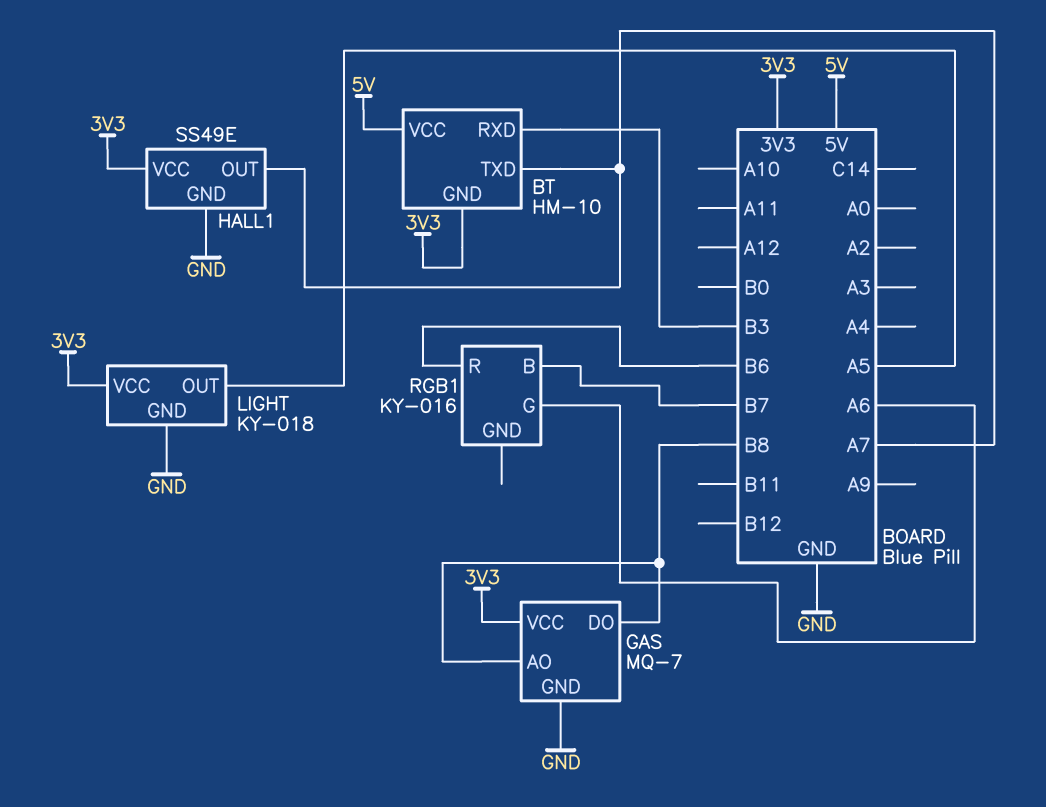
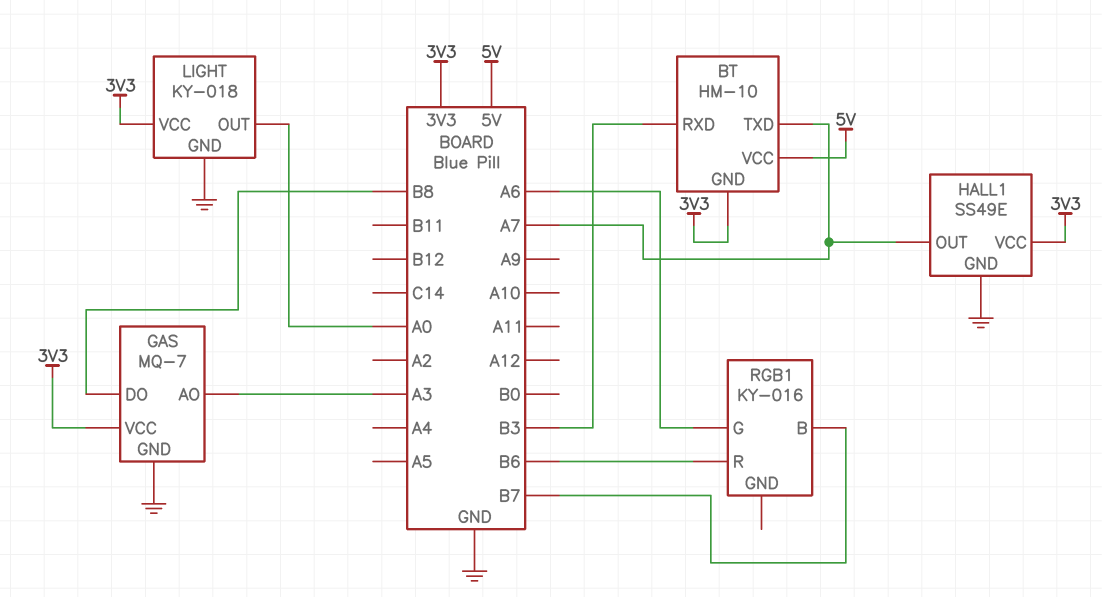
GAS pin AO: B8 -> A3
LIGHT pin OUT: A5 -> A0

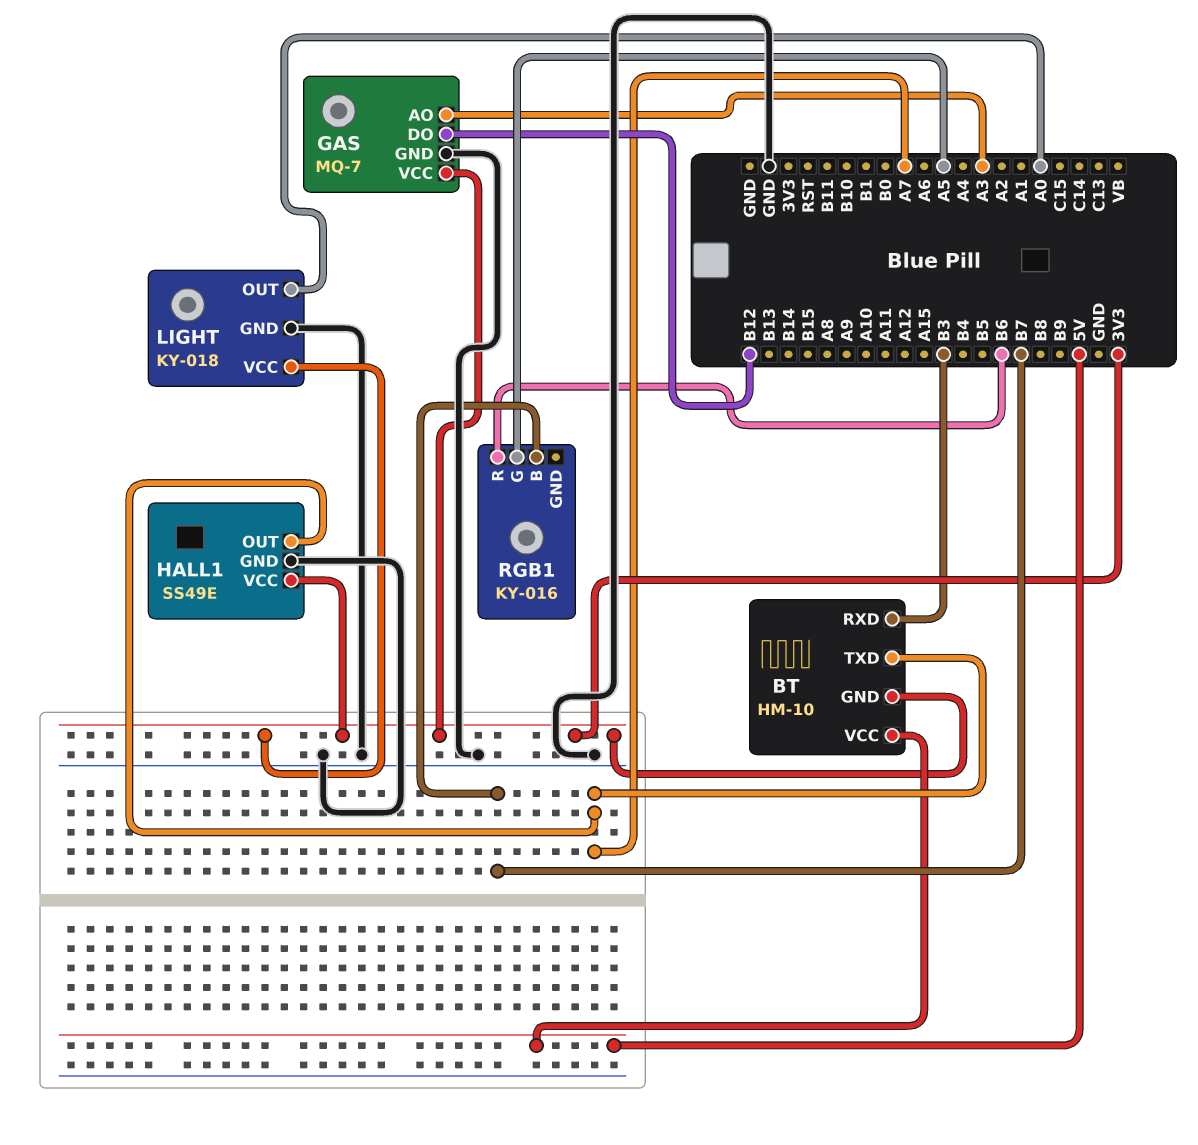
GAS pin DO: B8 -> B12
RGB1 pin G: A6 -> A5

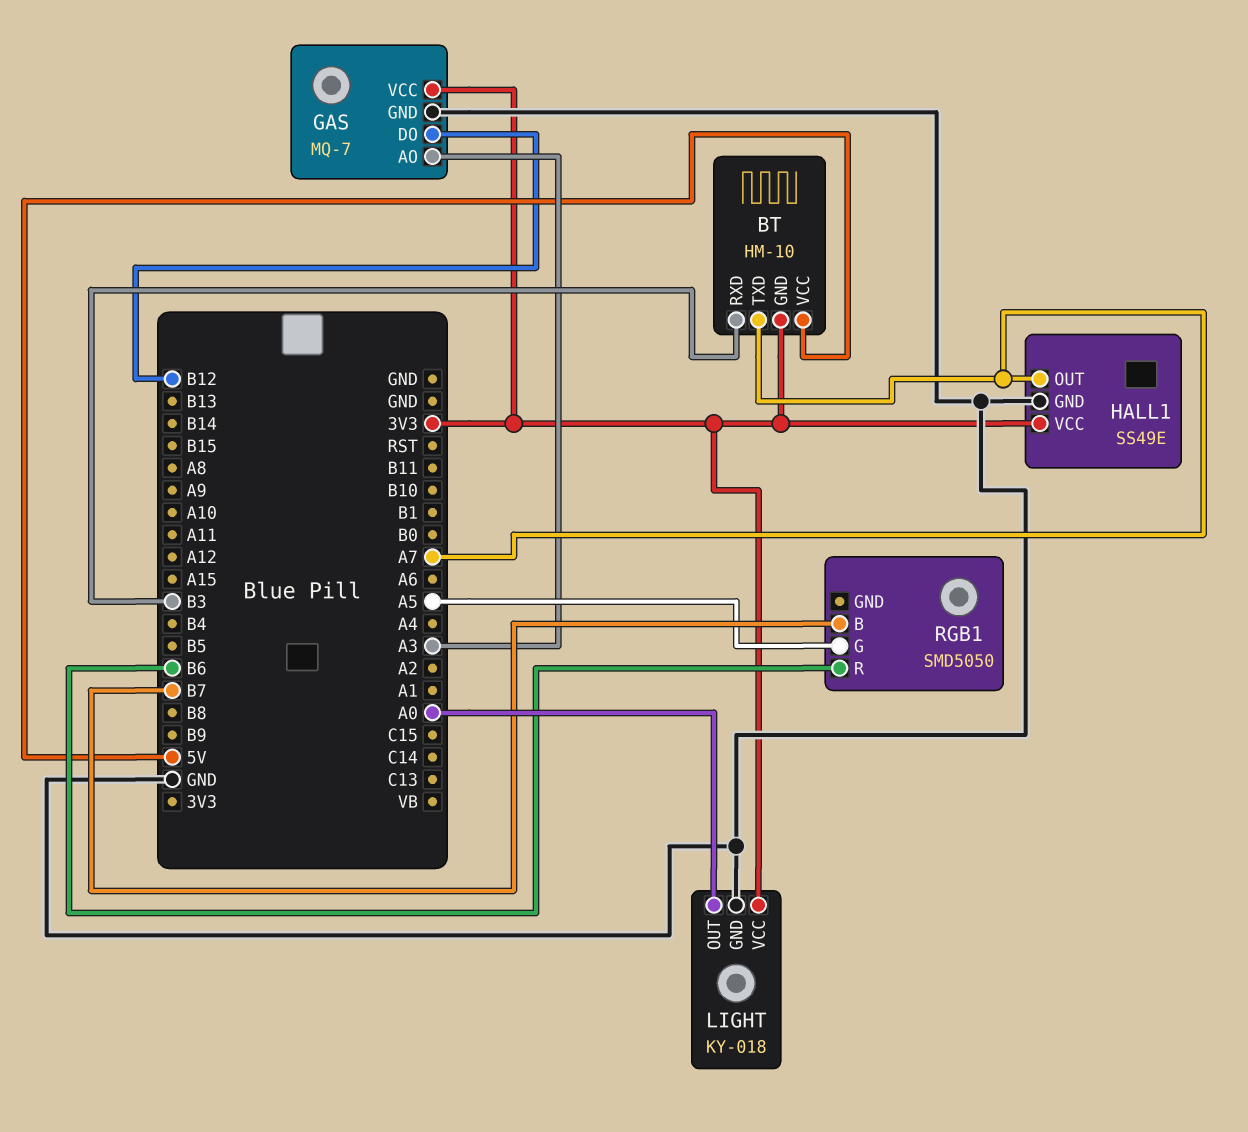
RGB1: KY-016 -> SMD5050

